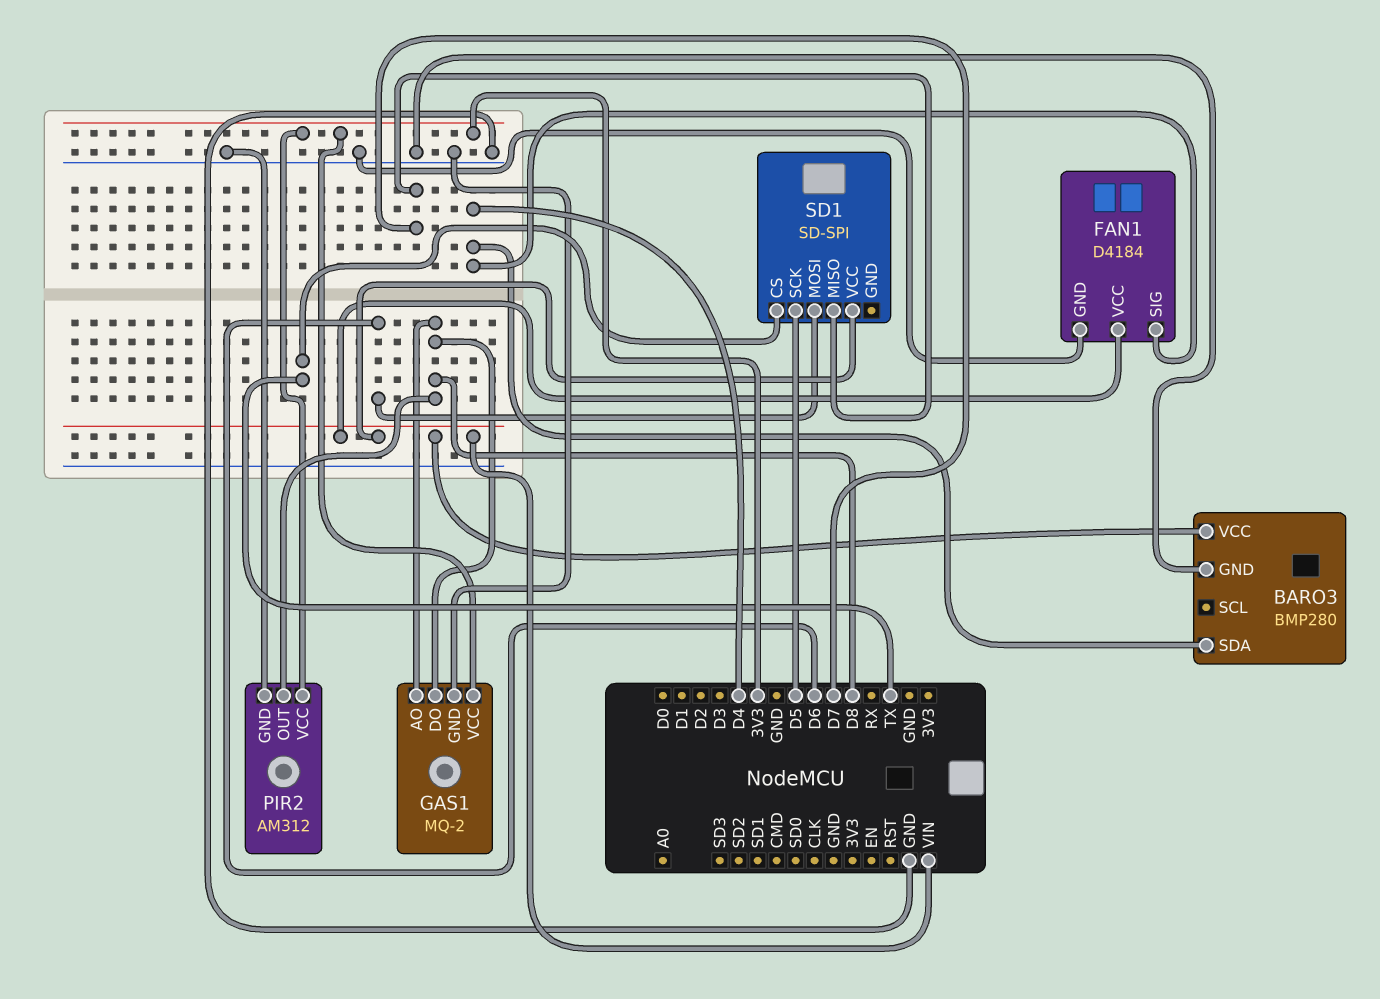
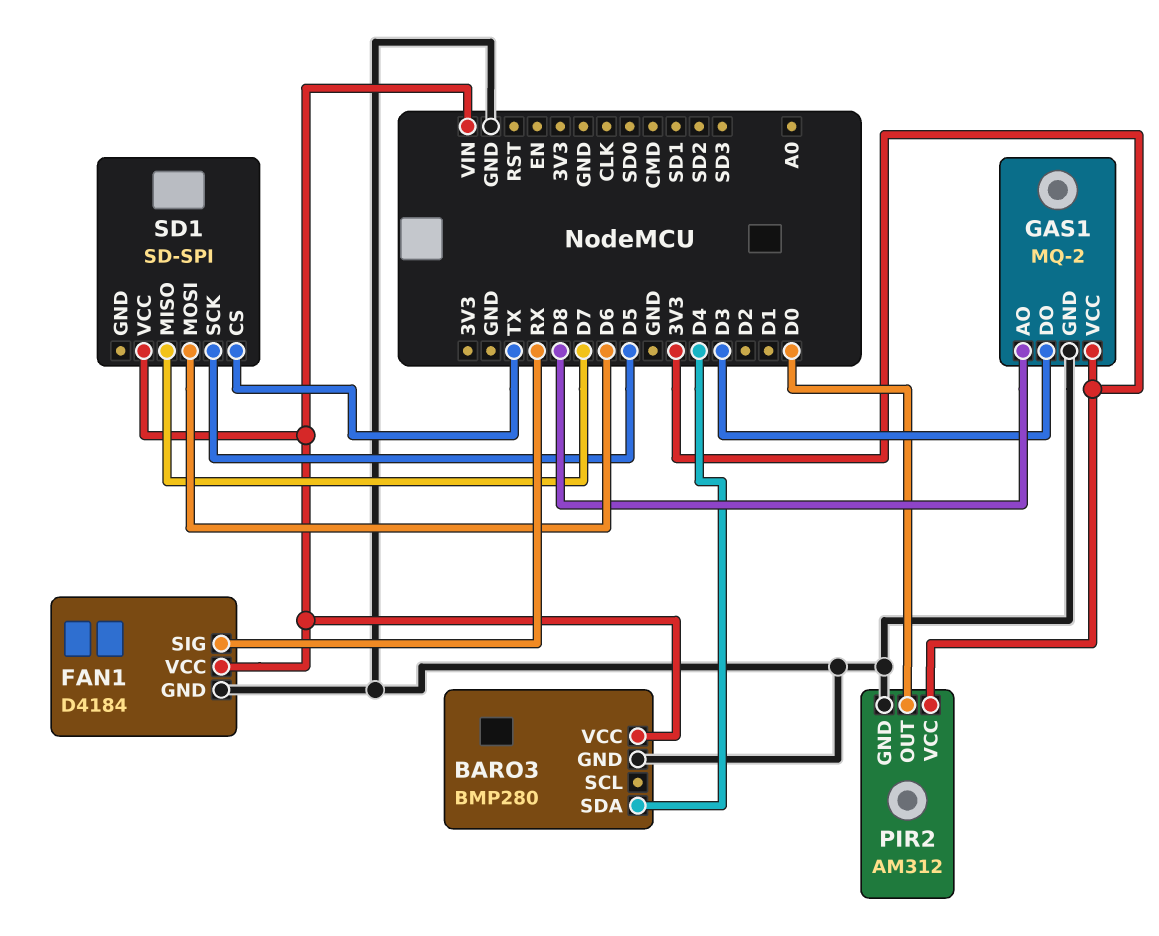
FAN1 pin SIG: D4 -> RX
GAS1 pin DO: D8 -> D3
PIR2 pin OUT: D8 -> D0

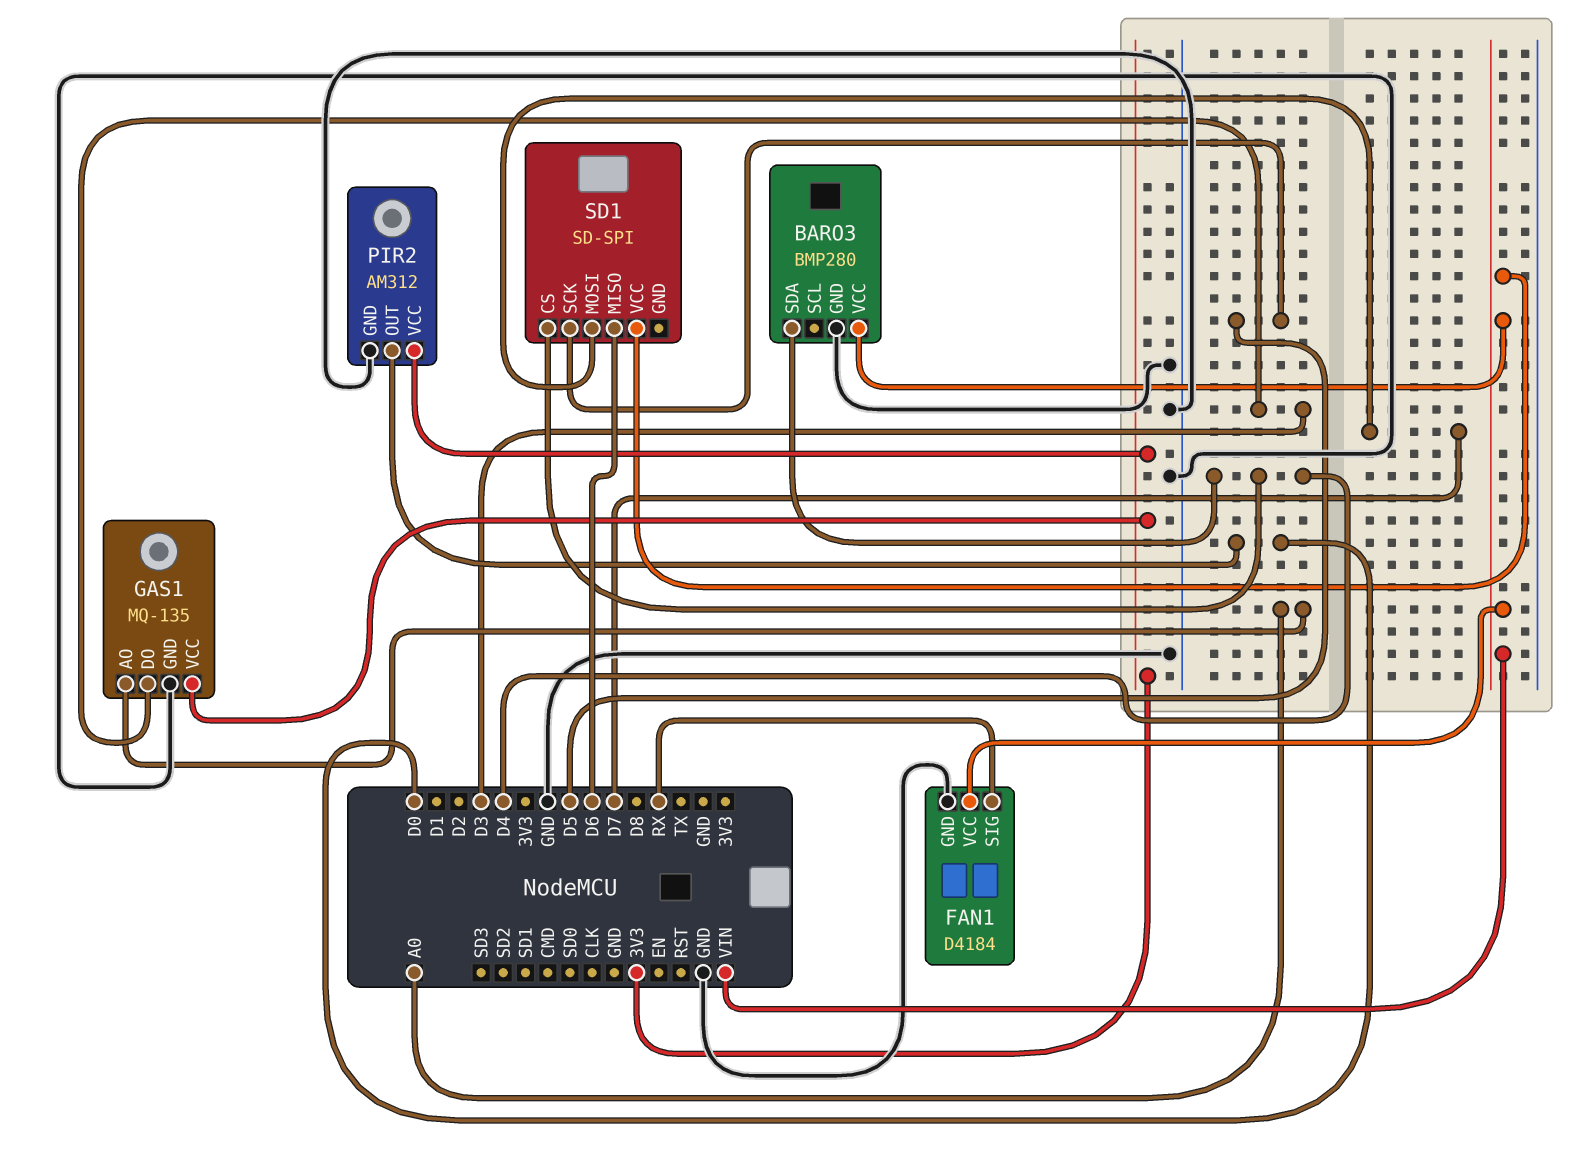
GAS1: MQ-2 -> MQ-135
GAS1 pin AO: D8 -> A0
SD1 pin CS: TX -> D4
SD1 pin MISO: D7 -> D6
SD1 pin MOSI: D6 -> D7

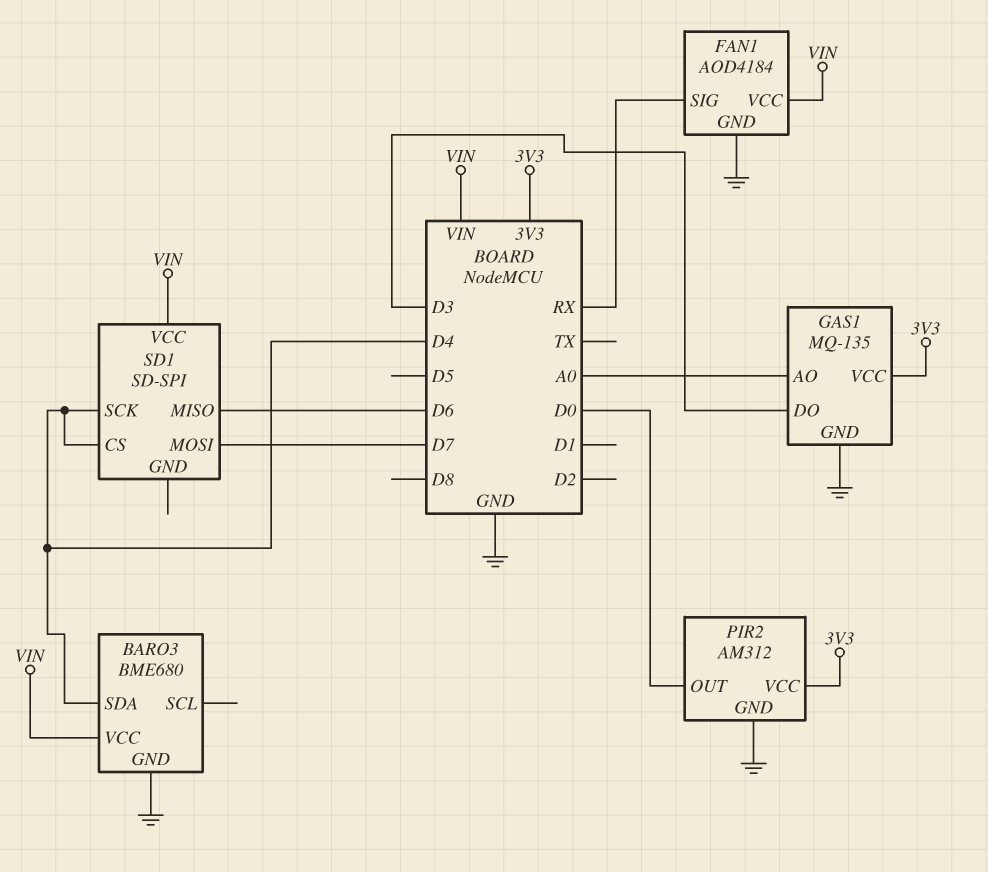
BARO3: BMP280 -> BME680
FAN1: D4184 -> AOD4184
SD1 pin SCK: D5 -> D4

